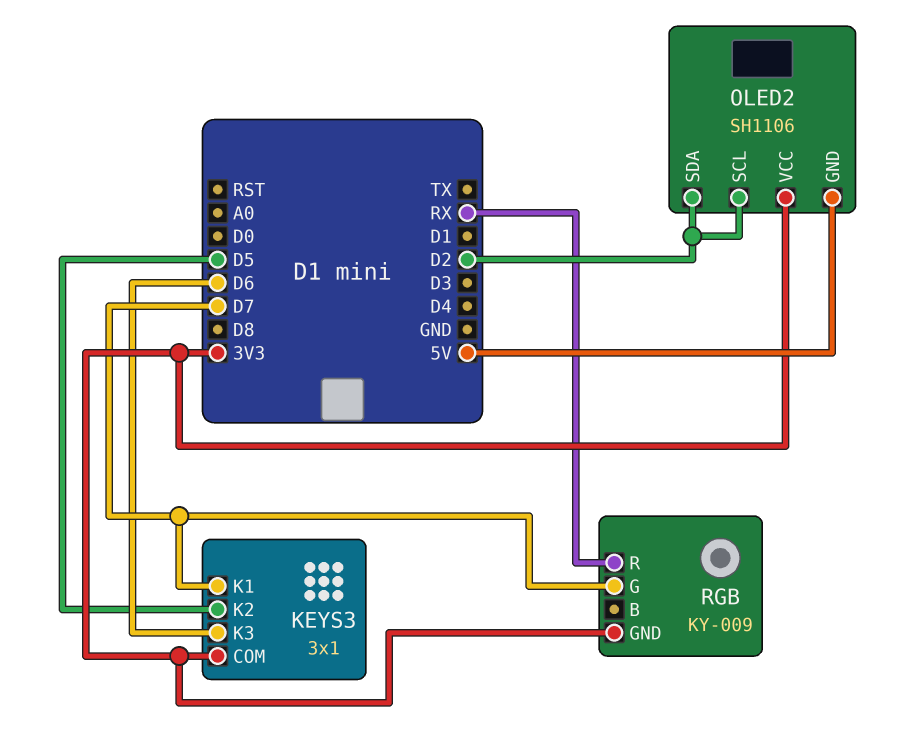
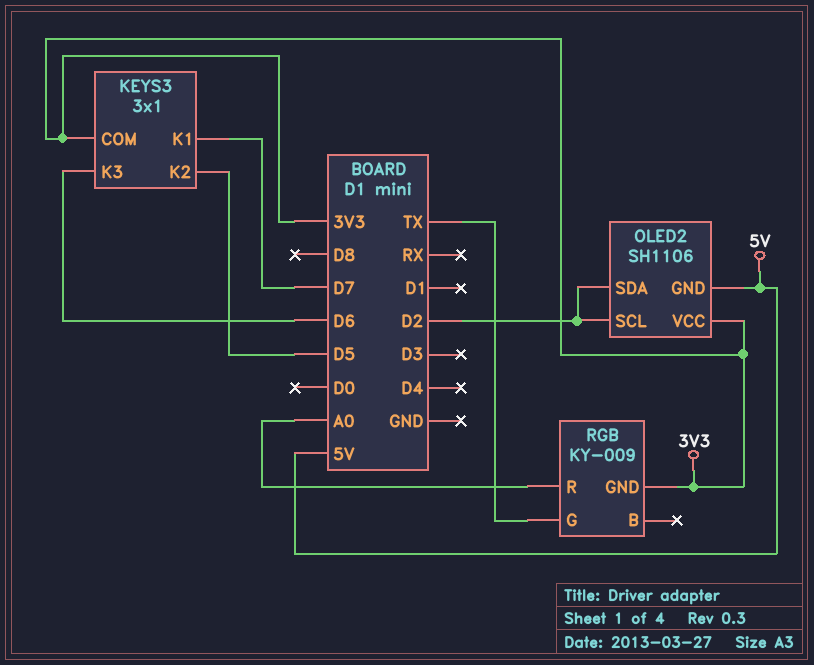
RGB pin G: D7 -> TX
RGB pin R: RX -> A0

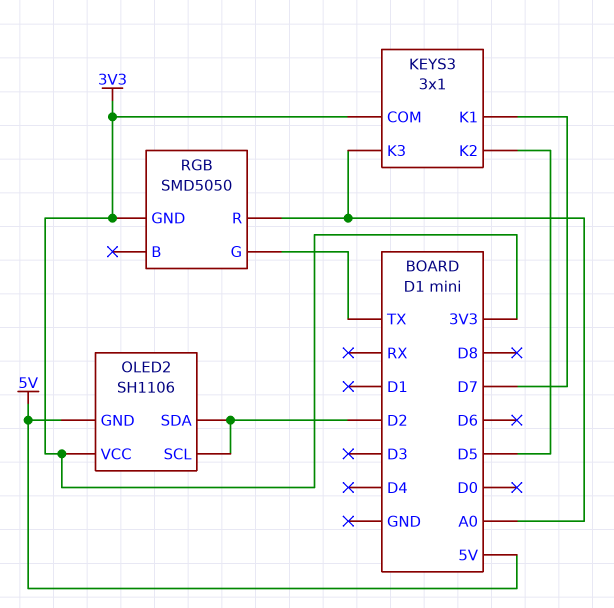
KEYS3 pin K3: D6 -> A0
RGB: KY-009 -> SMD5050

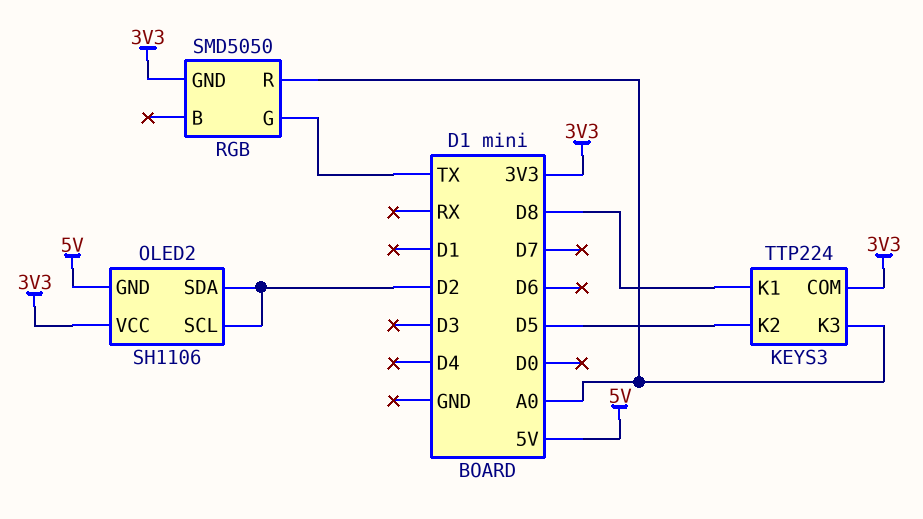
KEYS3: 3x1 -> TTP224
KEYS3 pin K1: D7 -> D8

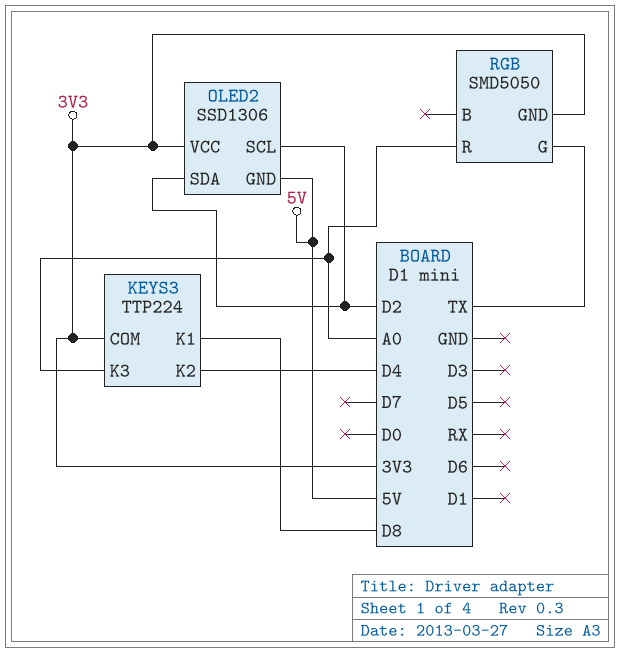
KEYS3 pin K2: D5 -> D4
OLED2: SH1106 -> SSD1306

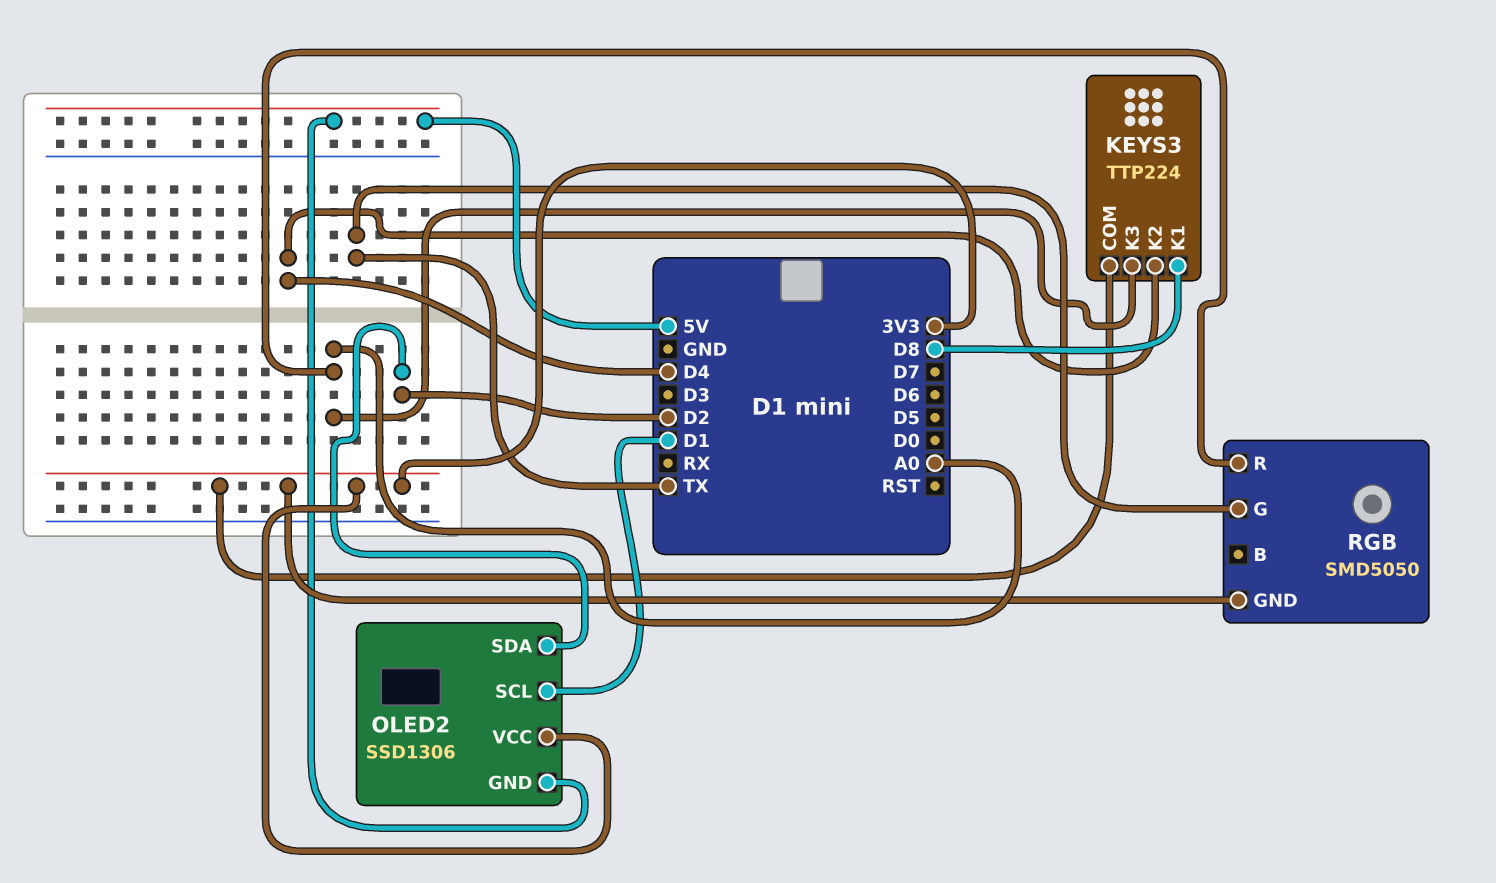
OLED2 pin SCL: D2 -> D1

